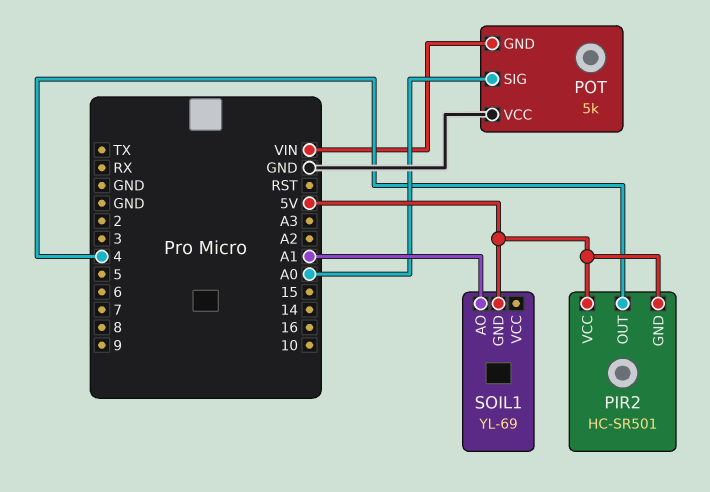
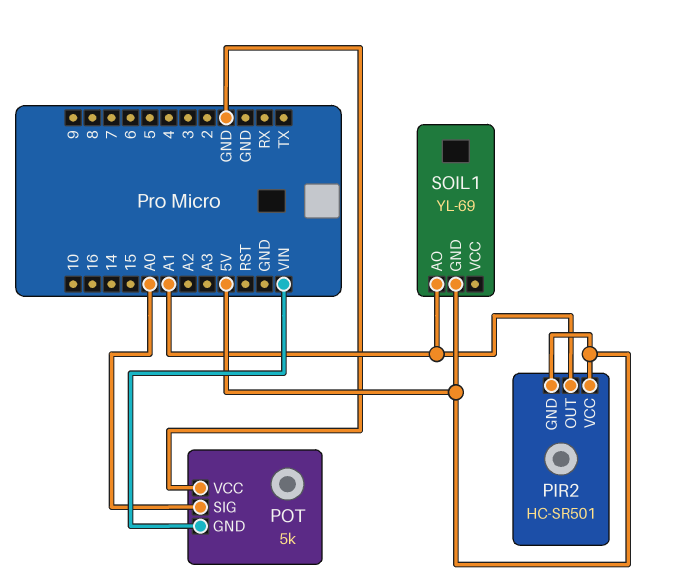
PIR2 pin OUT: 4 -> A1

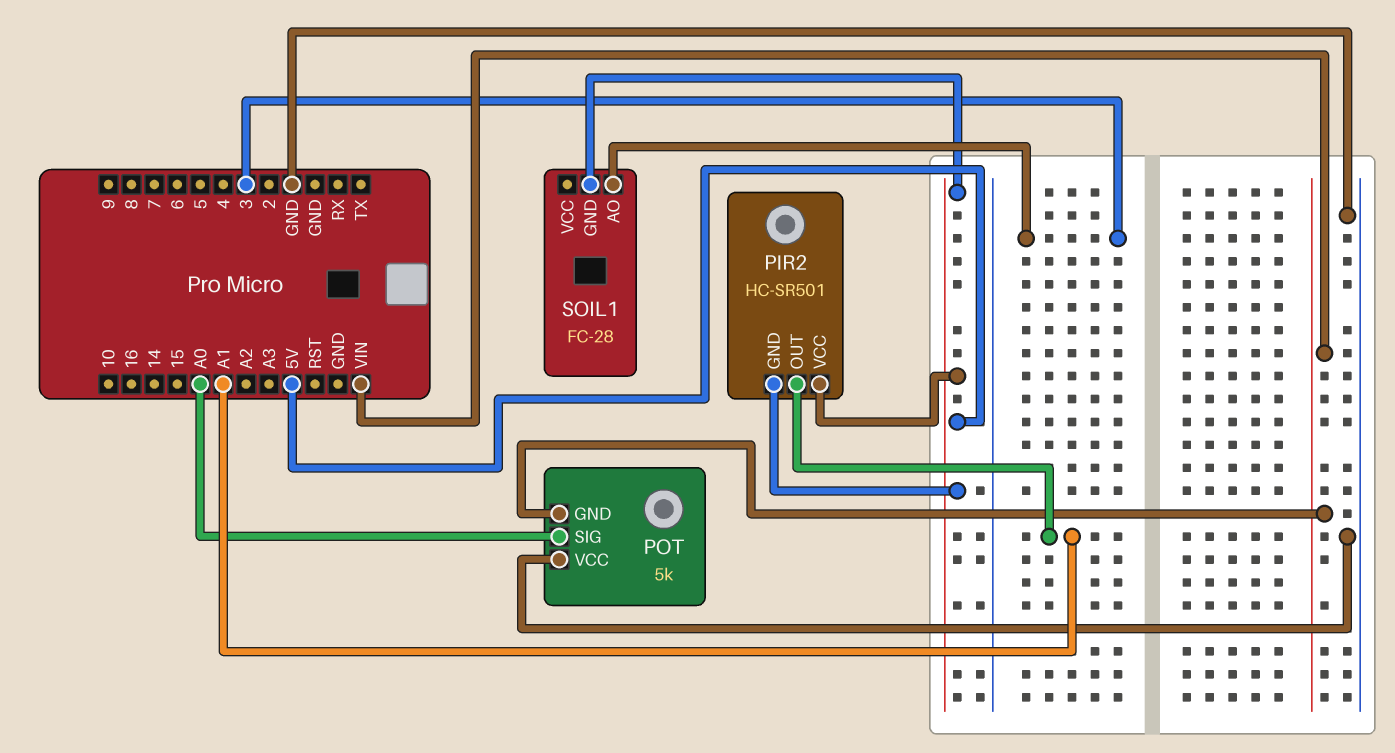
SOIL1: YL-69 -> FC-28
SOIL1 pin AO: A1 -> 3

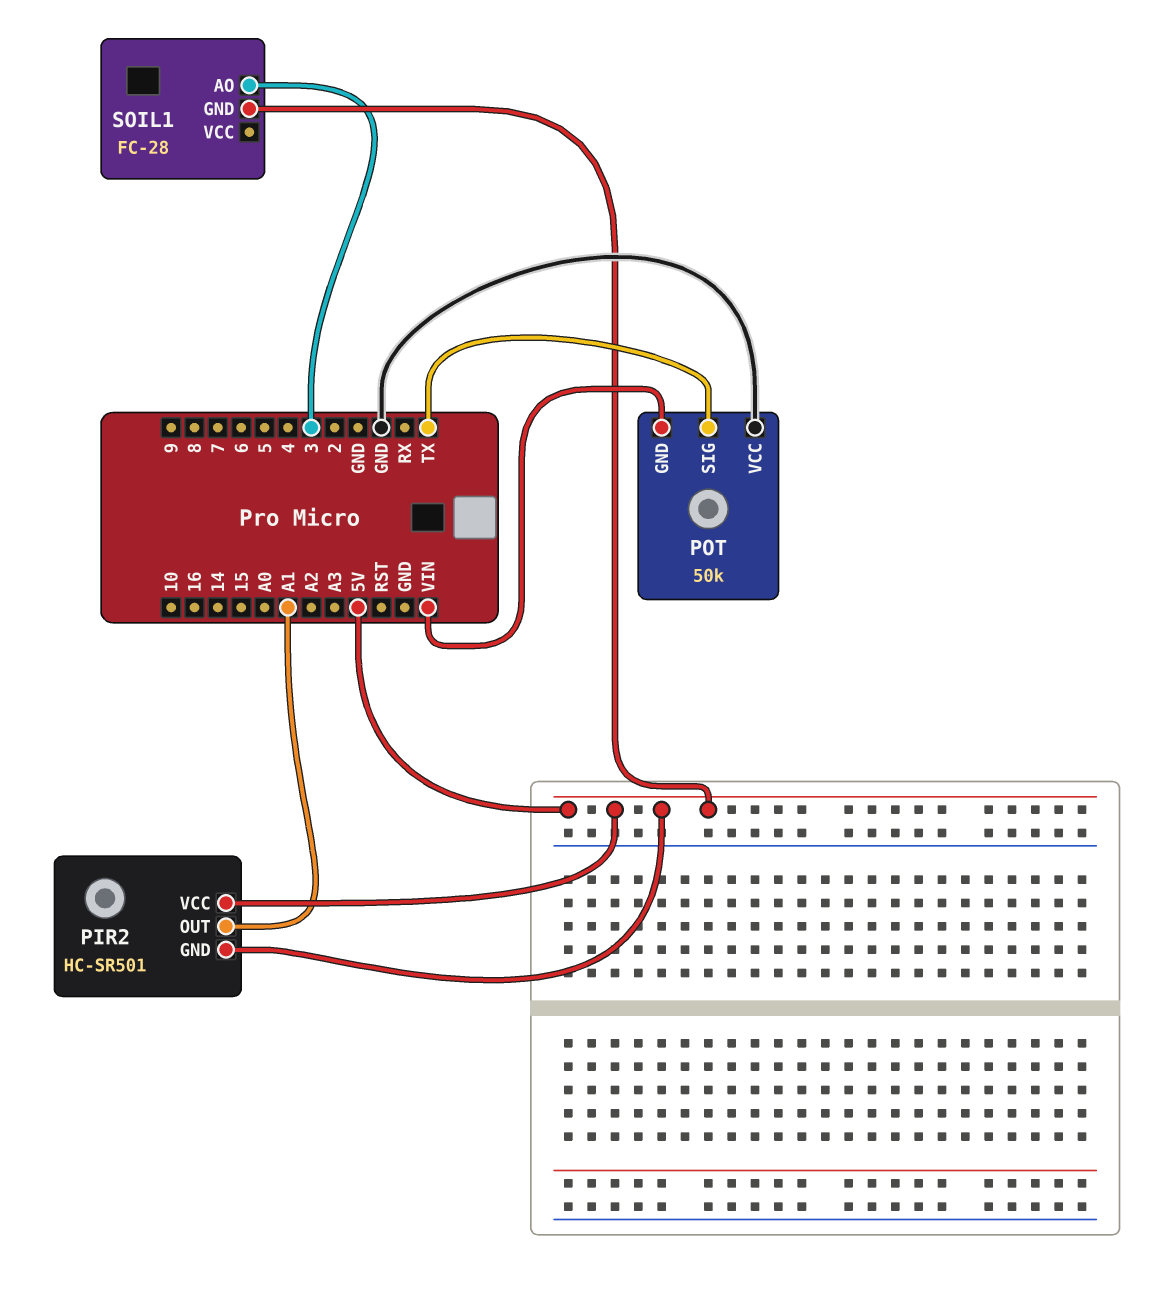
POT: 5k -> 50k
POT pin SIG: A0 -> TX

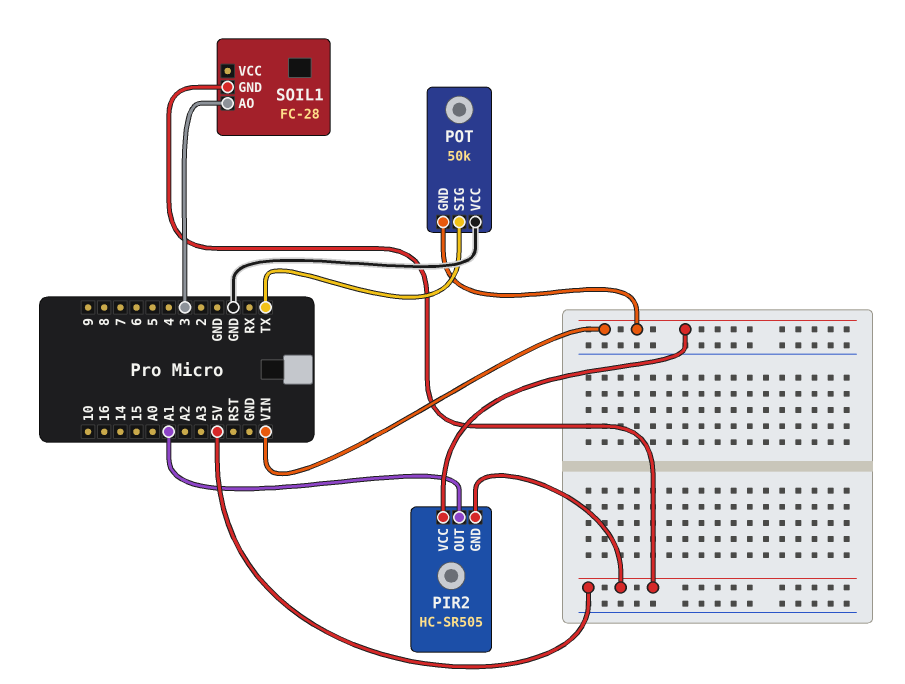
PIR2: HC-SR501 -> HC-SR505
PIR2 pin VCC: 5V -> VIN

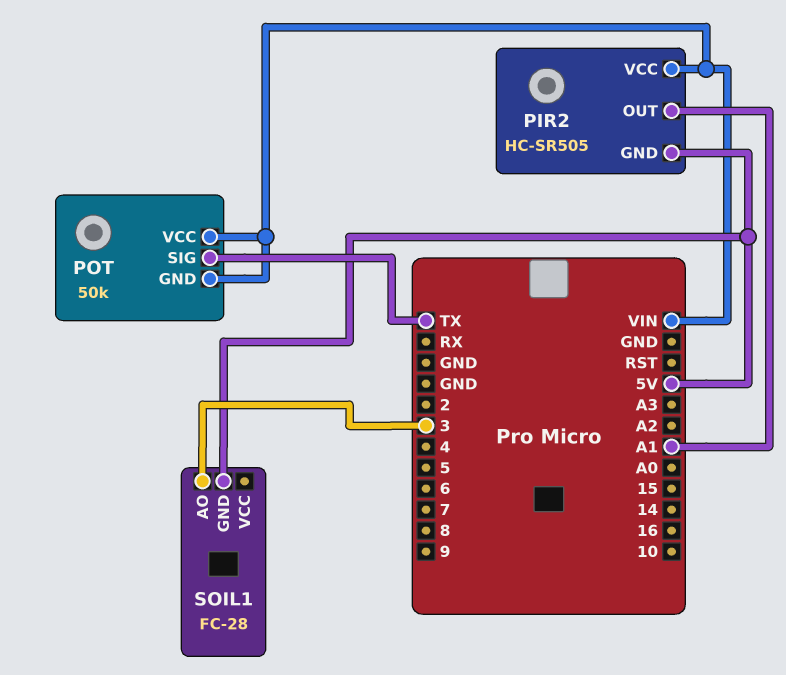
POT pin VCC: GND -> VIN

